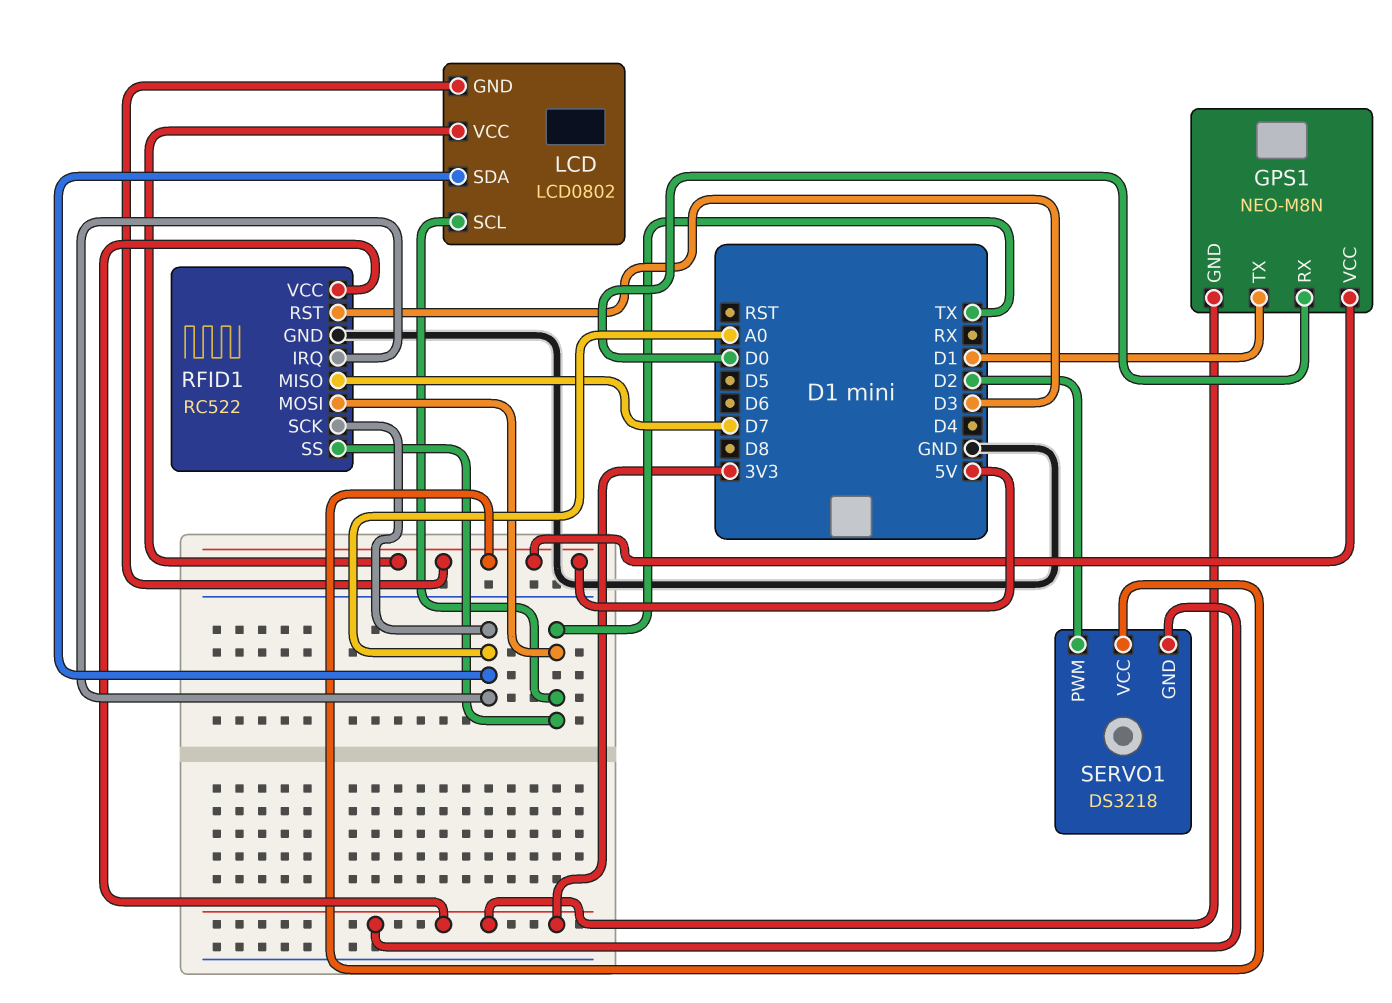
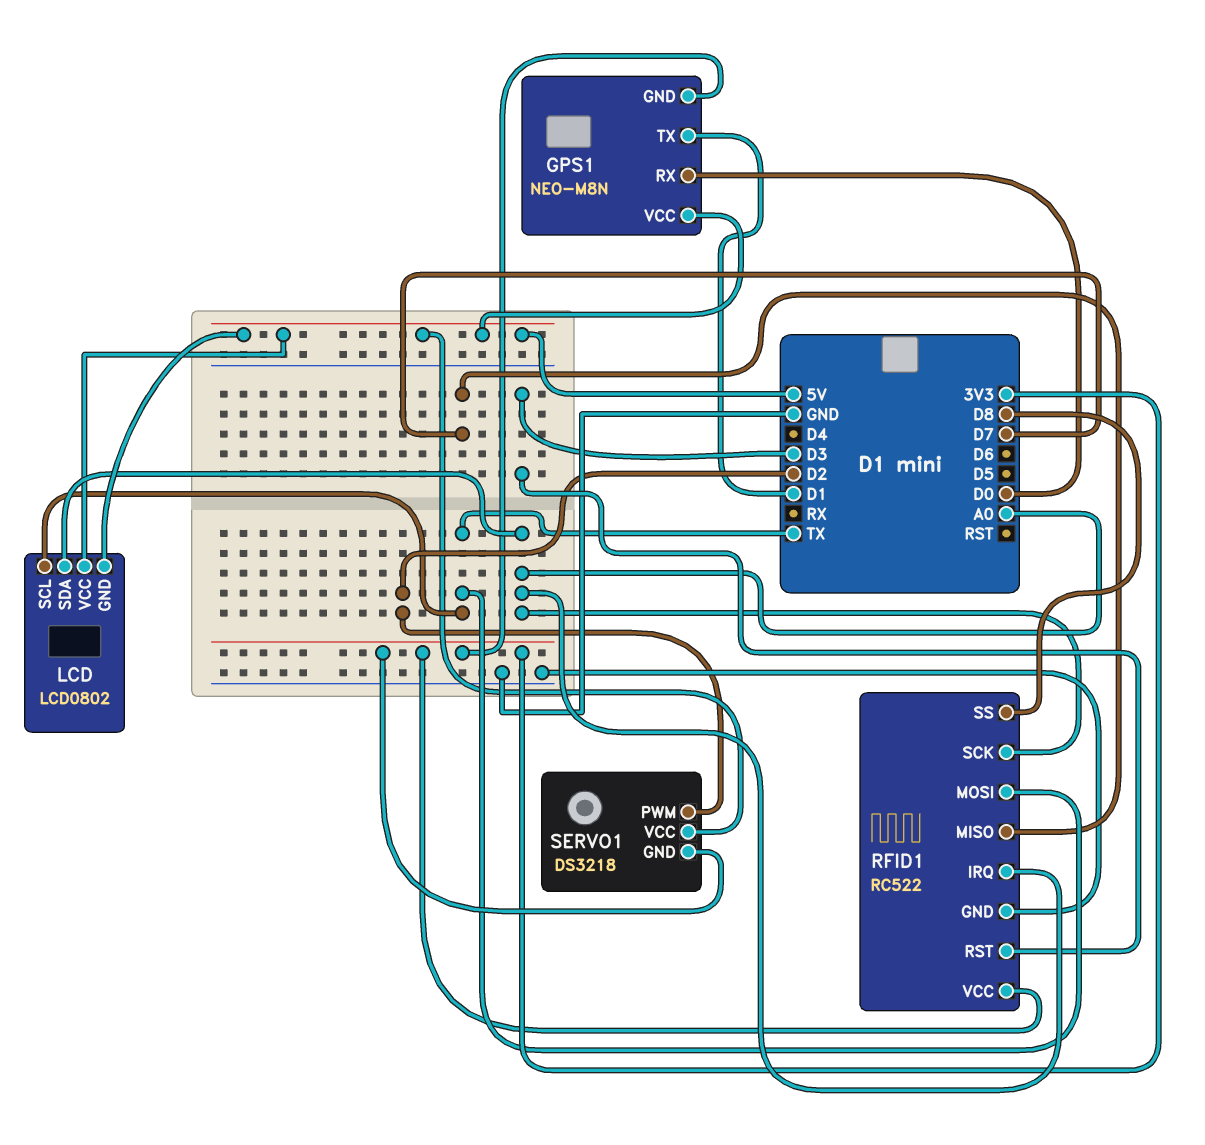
RFID1 pin SS: TX -> D8

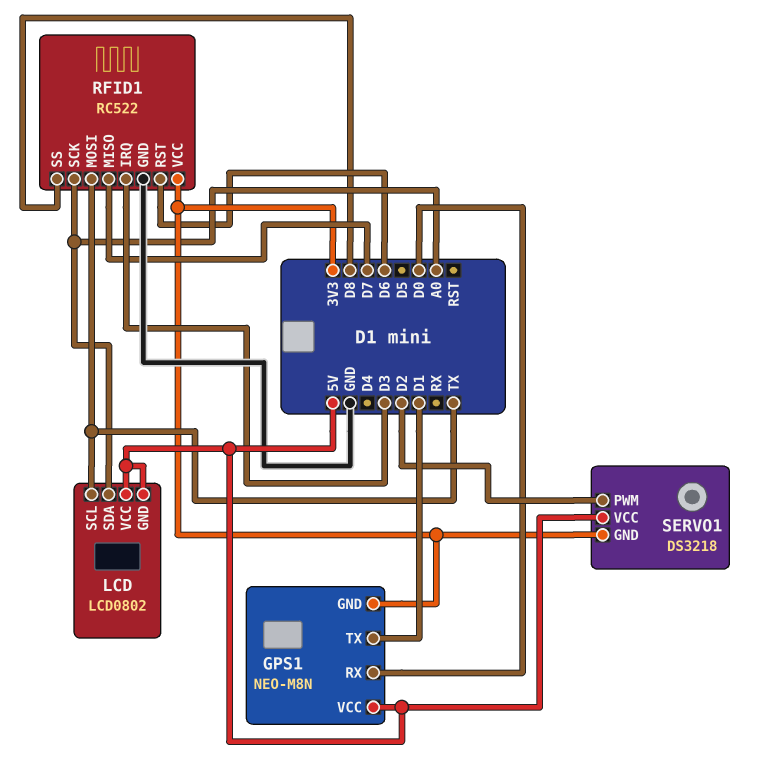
RFID1 pin IRQ: A0 -> D3
RFID1 pin RST: D3 -> D6

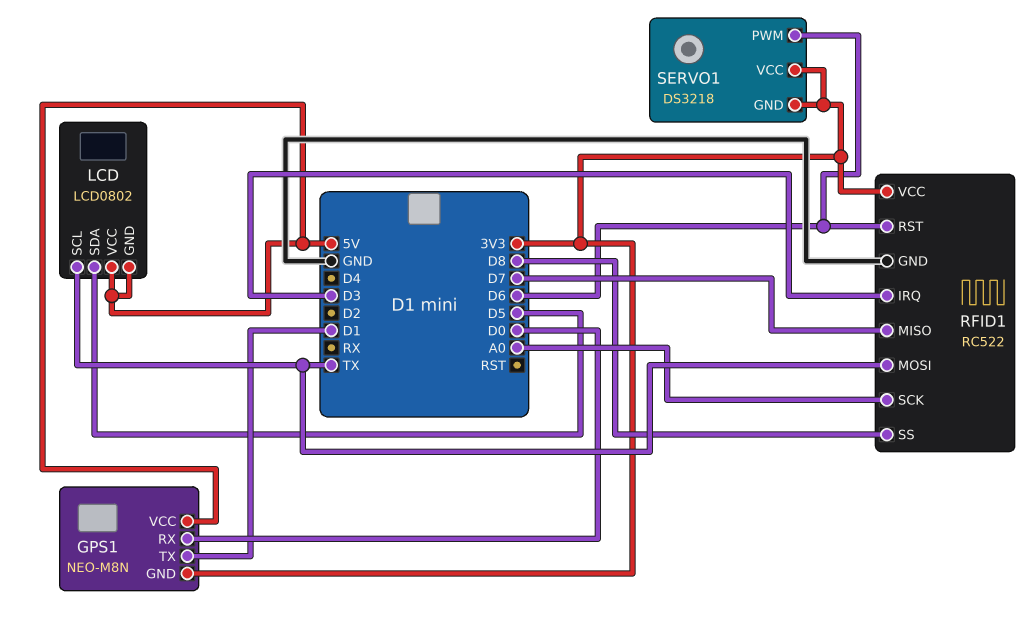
LCD pin SDA: A0 -> D5
SERVO1 pin PWM: D2 -> D6
SERVO1 pin VCC: 5V -> 3V3

